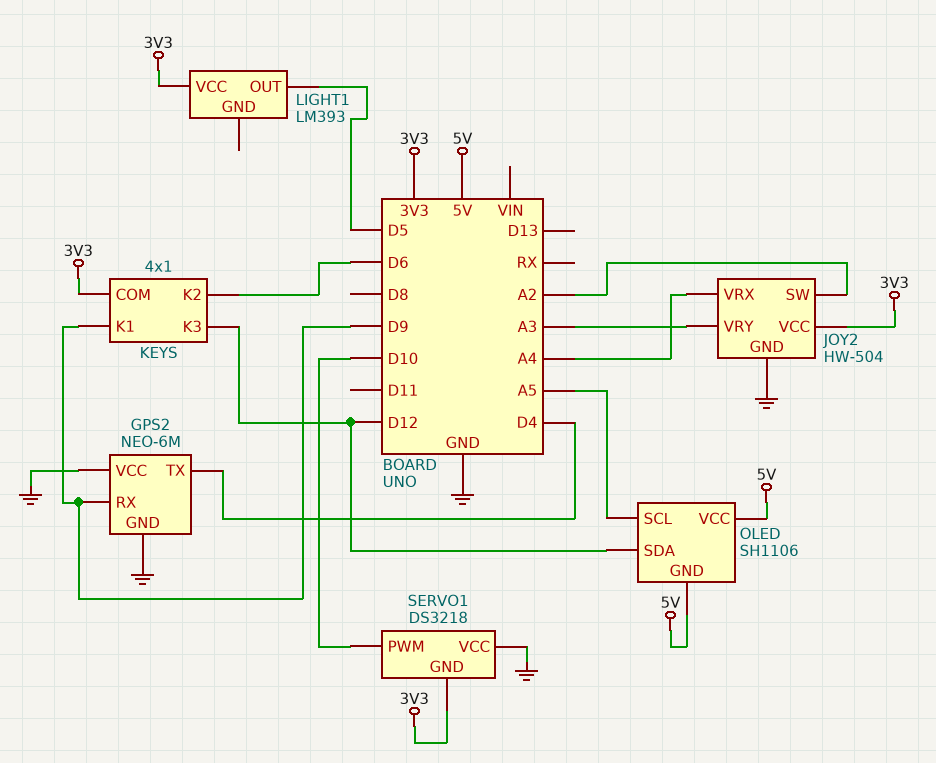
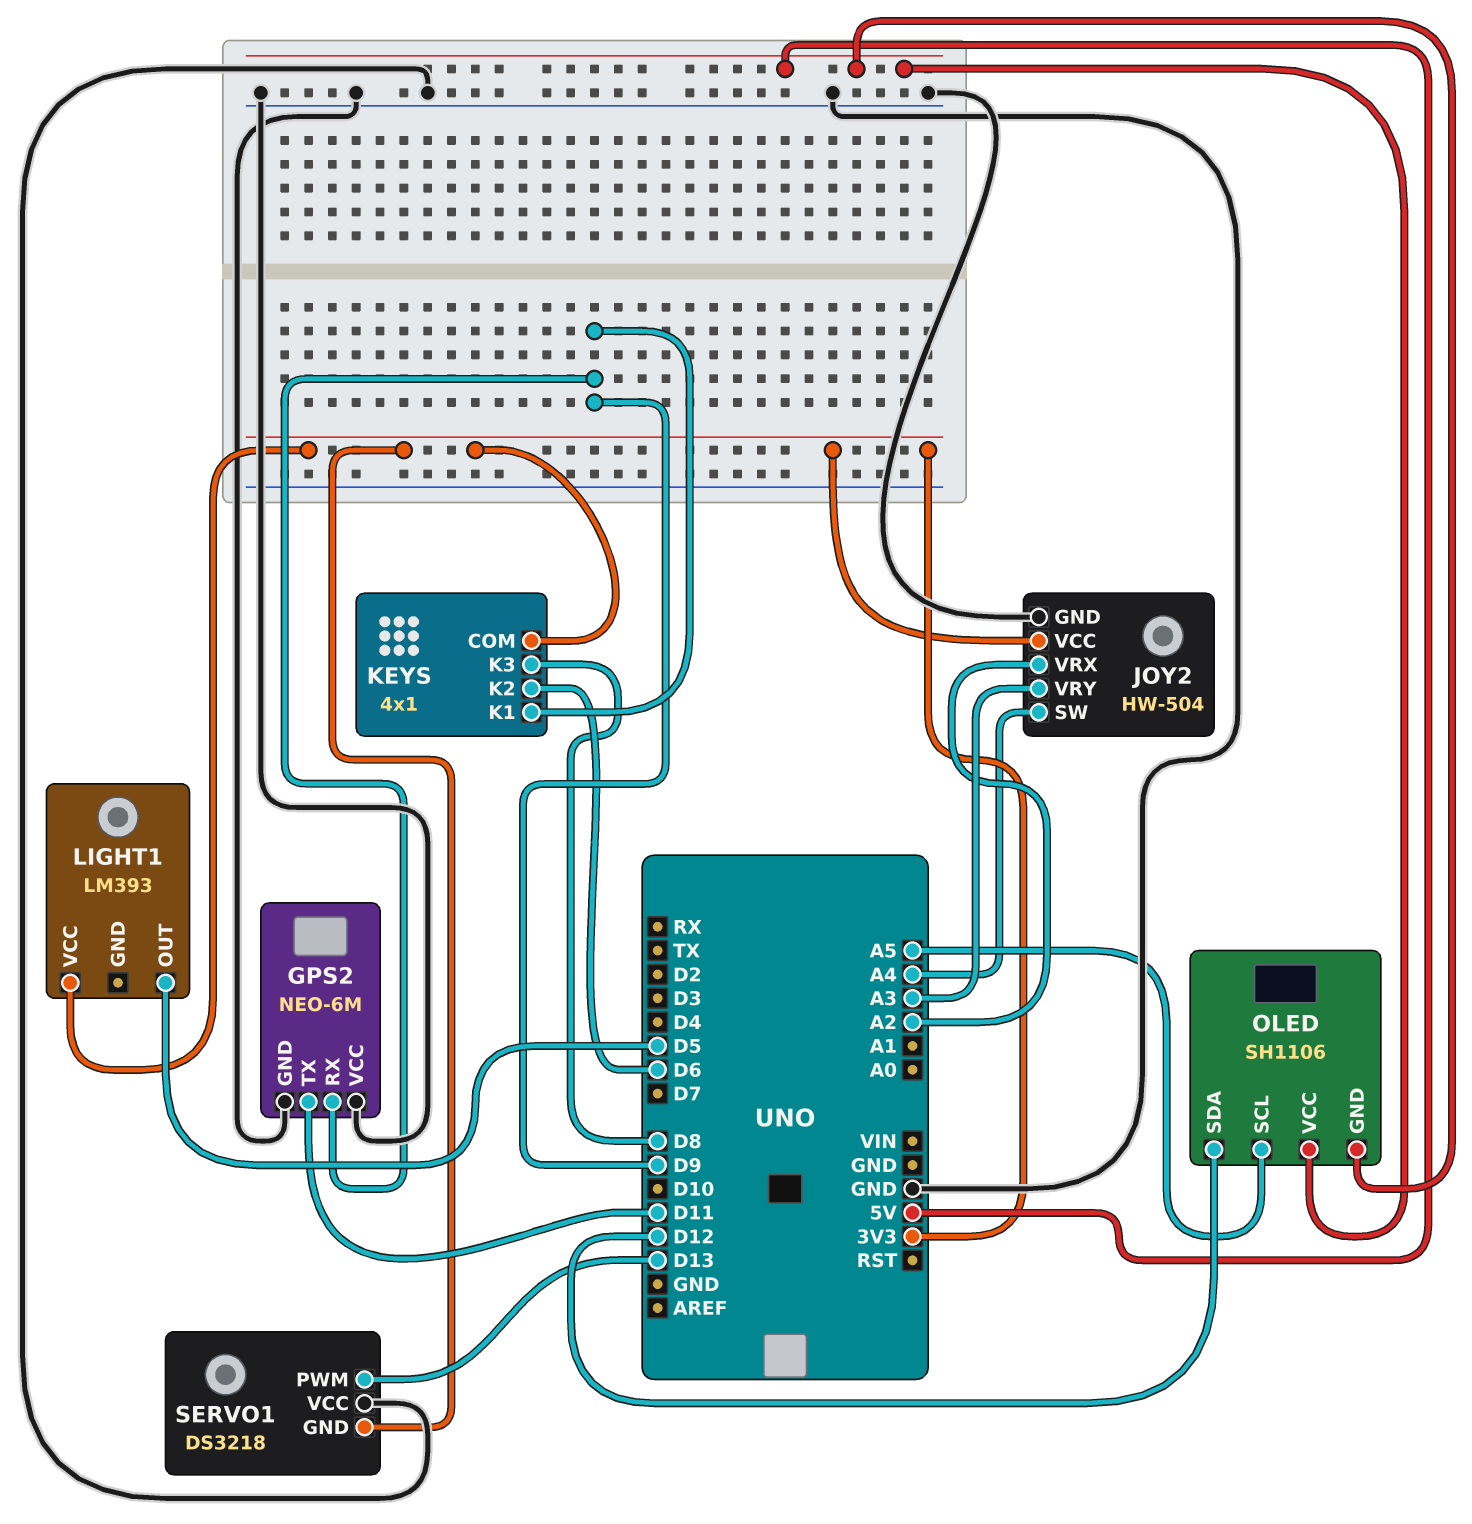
GPS2 pin TX: D4 -> D11
JOY2 pin SW: A2 -> A4
JOY2 pin VRX: A4 -> A2
KEYS pin K3: D12 -> D8
SERVO1 pin PWM: D10 -> D13

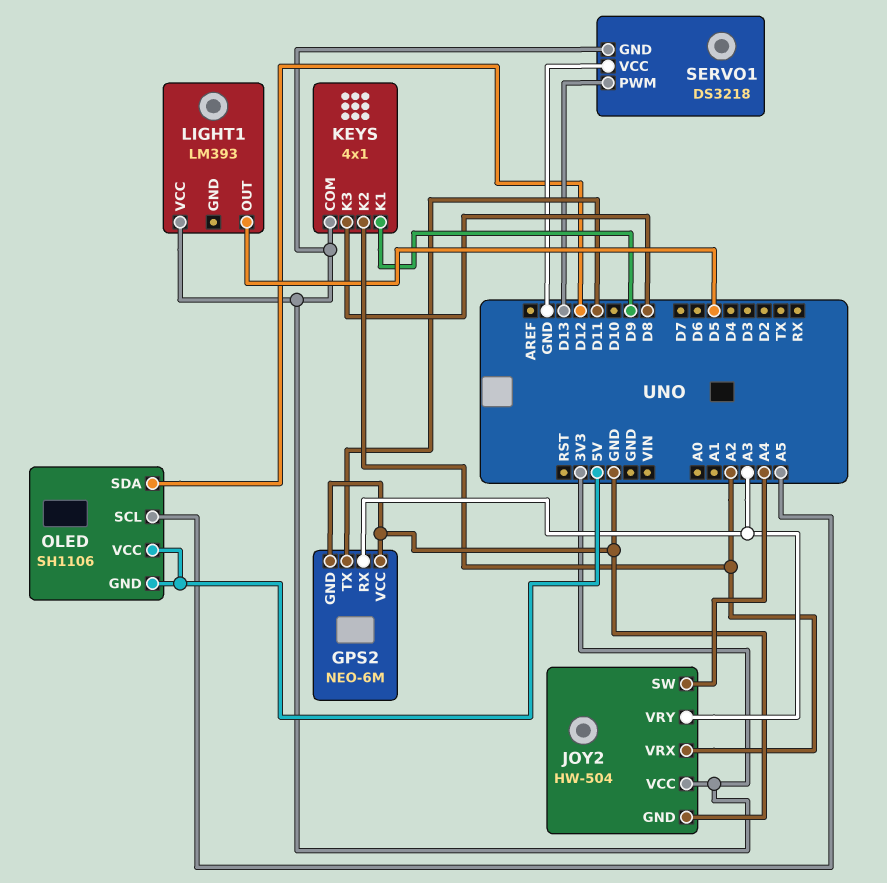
GPS2 pin RX: D9 -> A3
KEYS pin K2: D6 -> A2

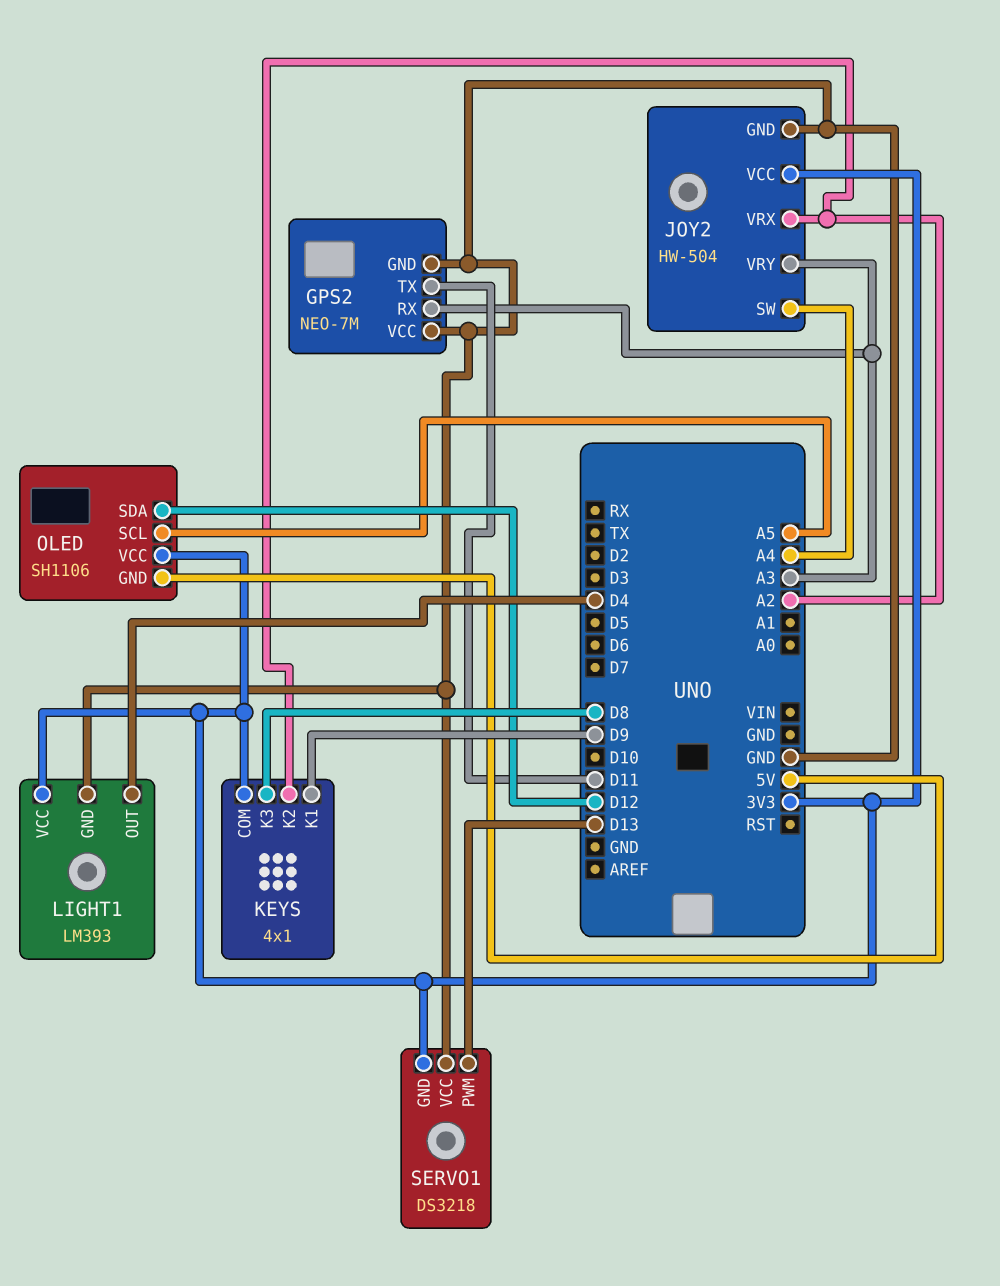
GPS2: NEO-6M -> NEO-7M
LIGHT1 pin GND: none -> GND
LIGHT1 pin OUT: D5 -> D4
OLED pin VCC: 5V -> 3V3

